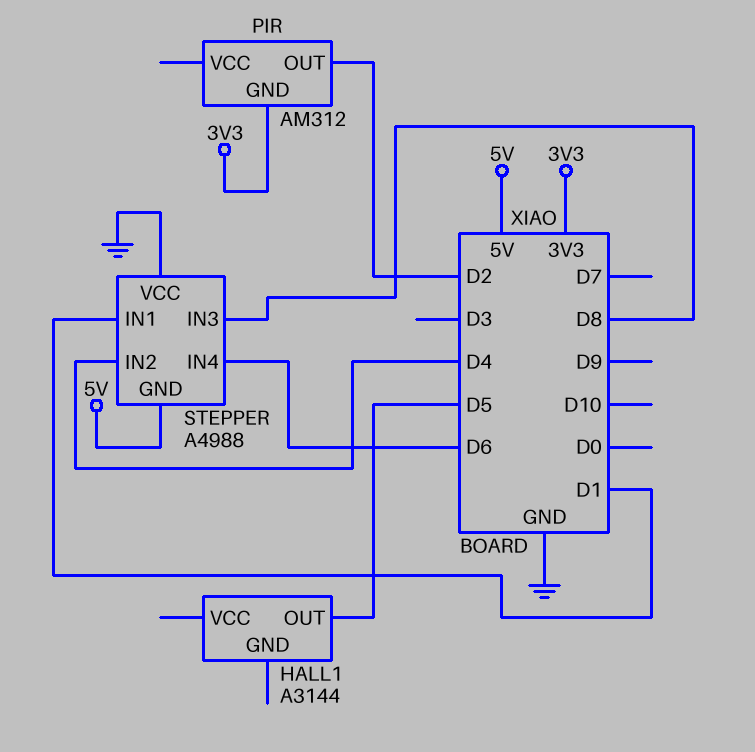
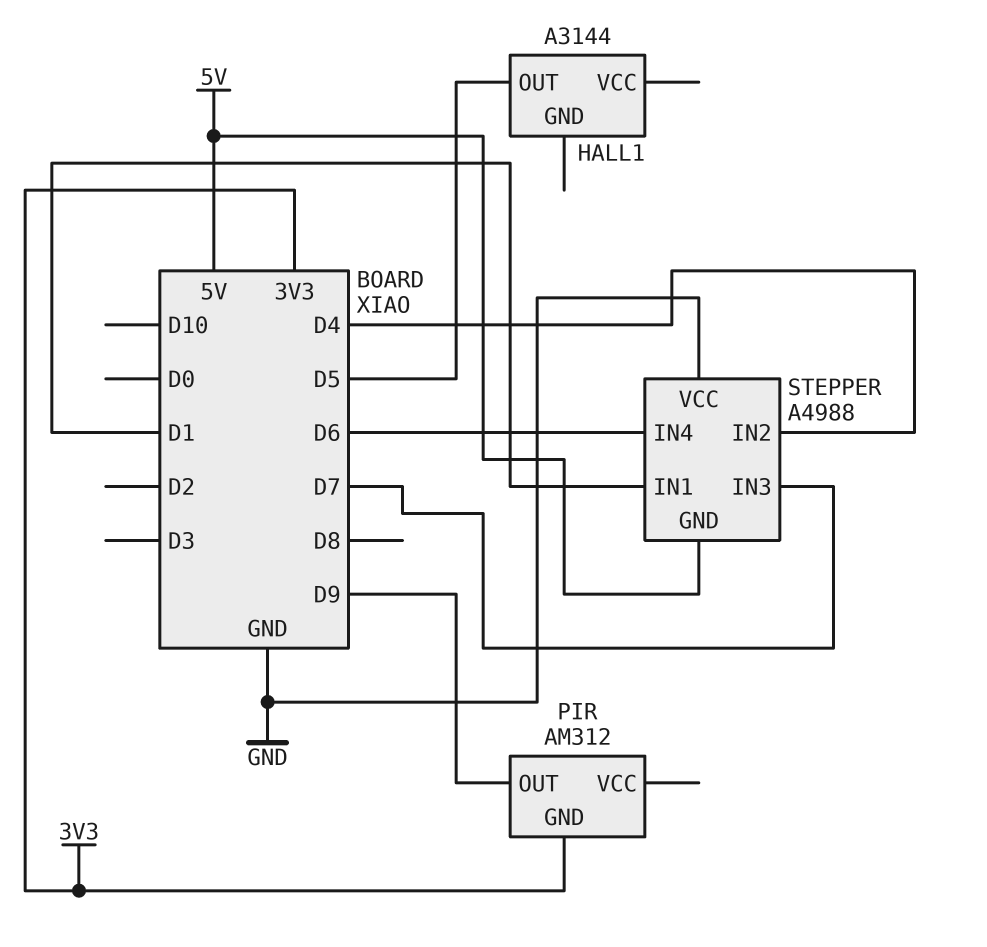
PIR pin OUT: D2 -> D9
STEPPER pin IN3: D8 -> D7

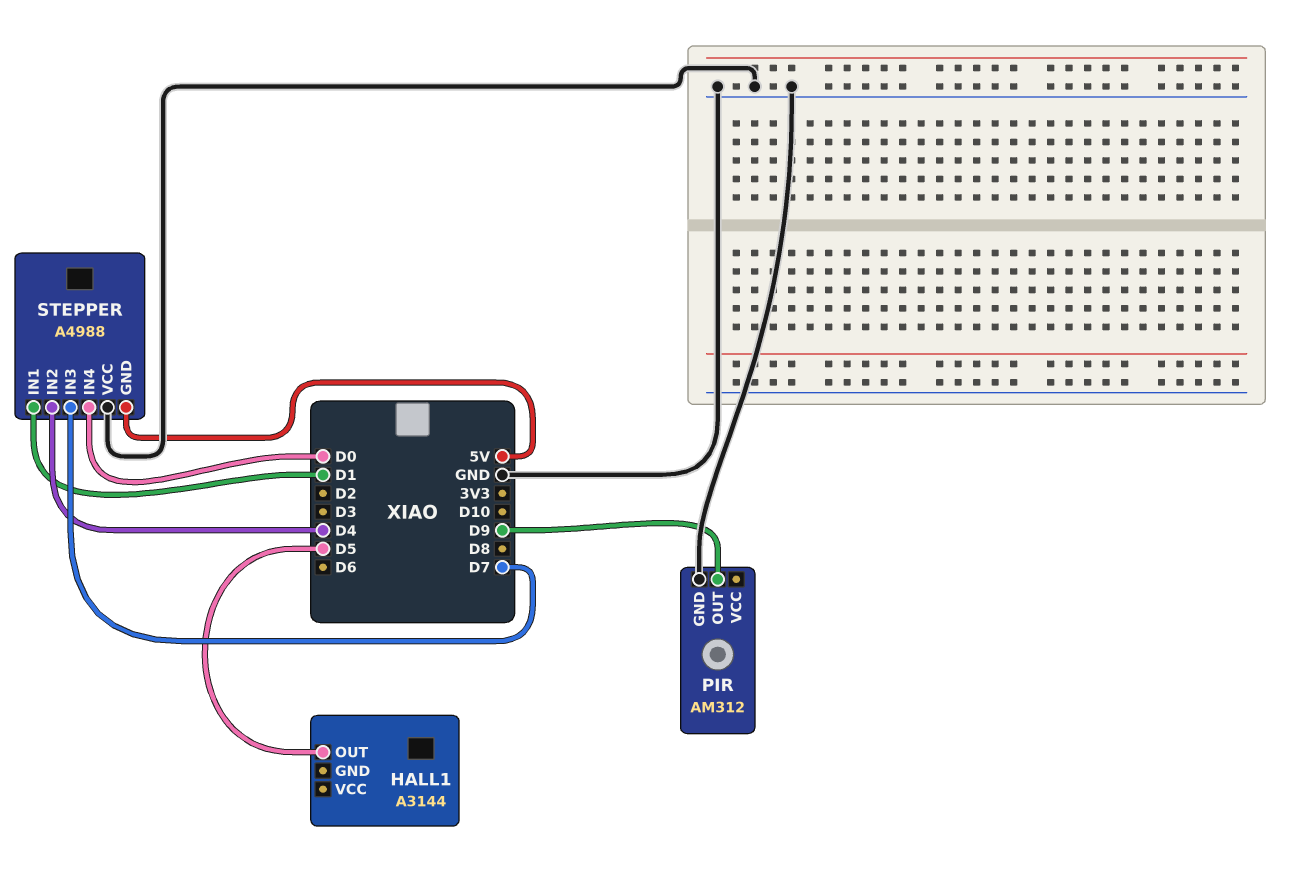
PIR pin GND: 3V3 -> GND
STEPPER pin IN4: D6 -> D0

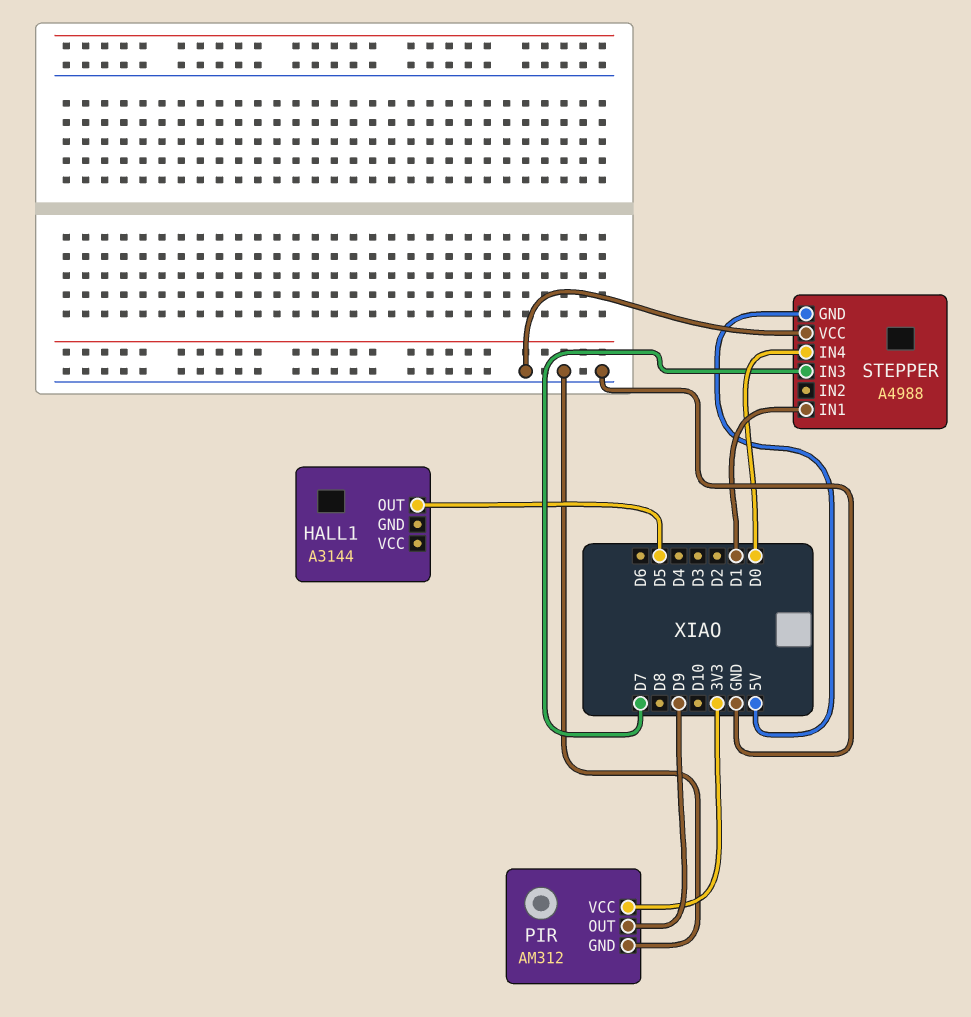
PIR pin VCC: none -> 3V3
STEPPER pin IN2: D4 -> none

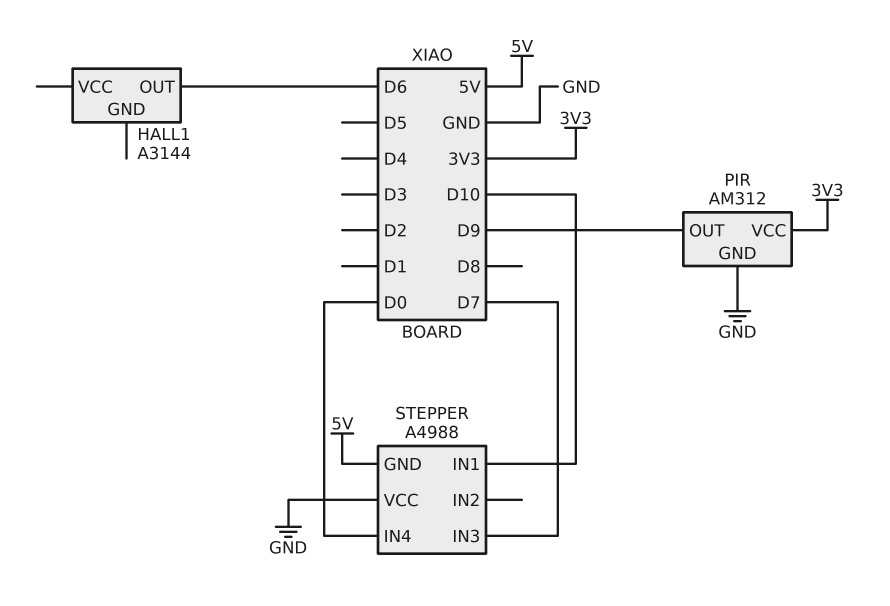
HALL1 pin OUT: D5 -> D6
STEPPER pin IN1: D1 -> D10

